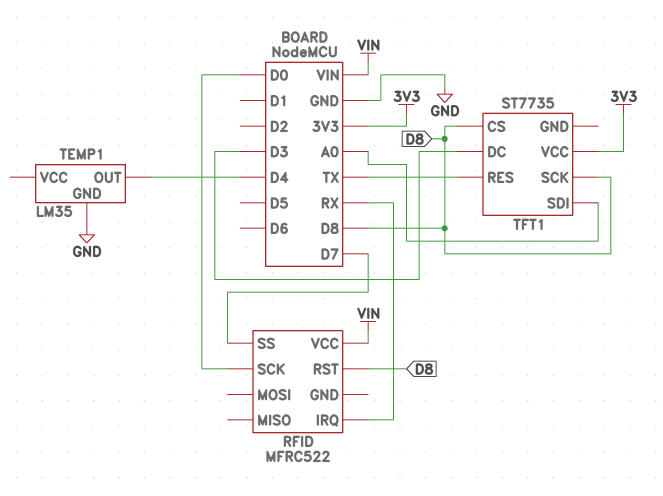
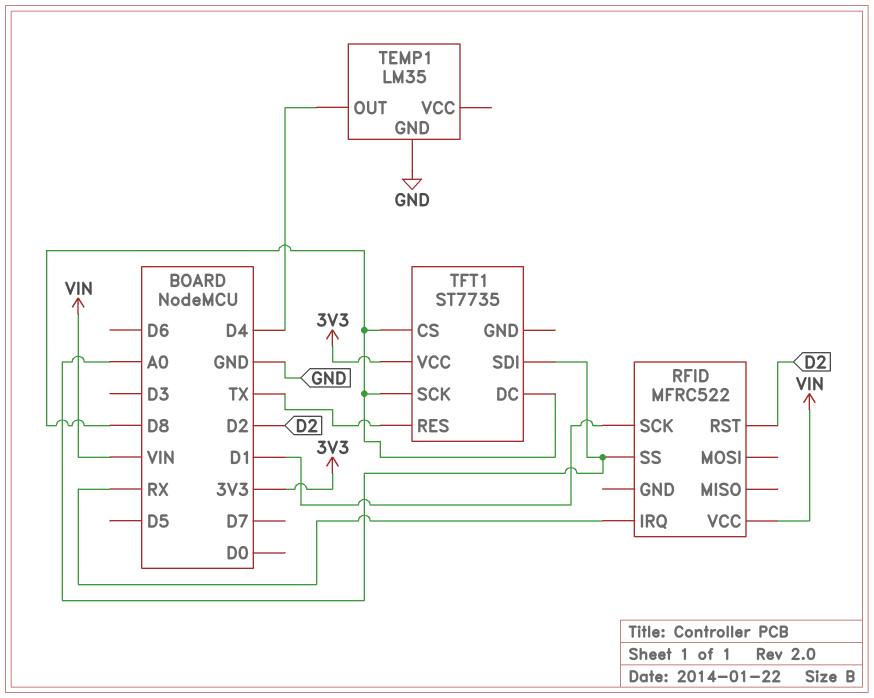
RFID pin RST: D8 -> D2
RFID pin SCK: D0 -> D1
RFID pin SS: D7 -> A0
TFT1 pin DC: D3 -> D8

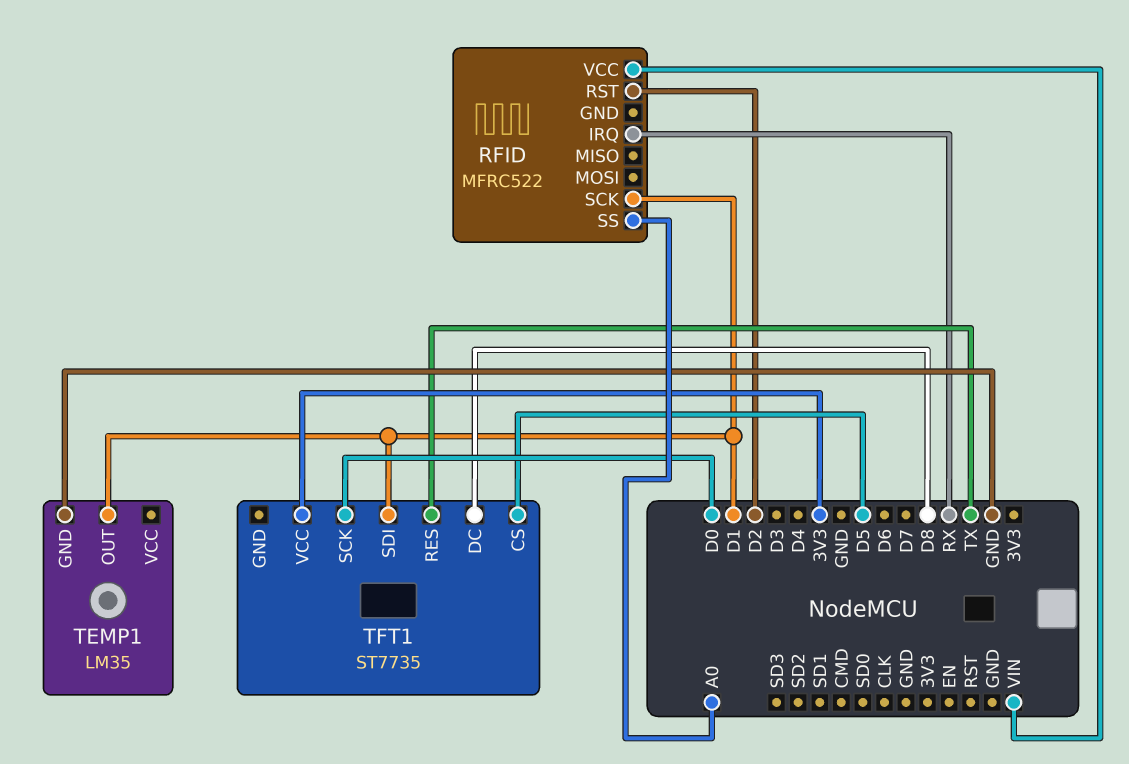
TEMP1 pin OUT: D4 -> D1
TFT1 pin CS: D8 -> D5
TFT1 pin SCK: D8 -> D0
TFT1 pin SDI: A0 -> D1

